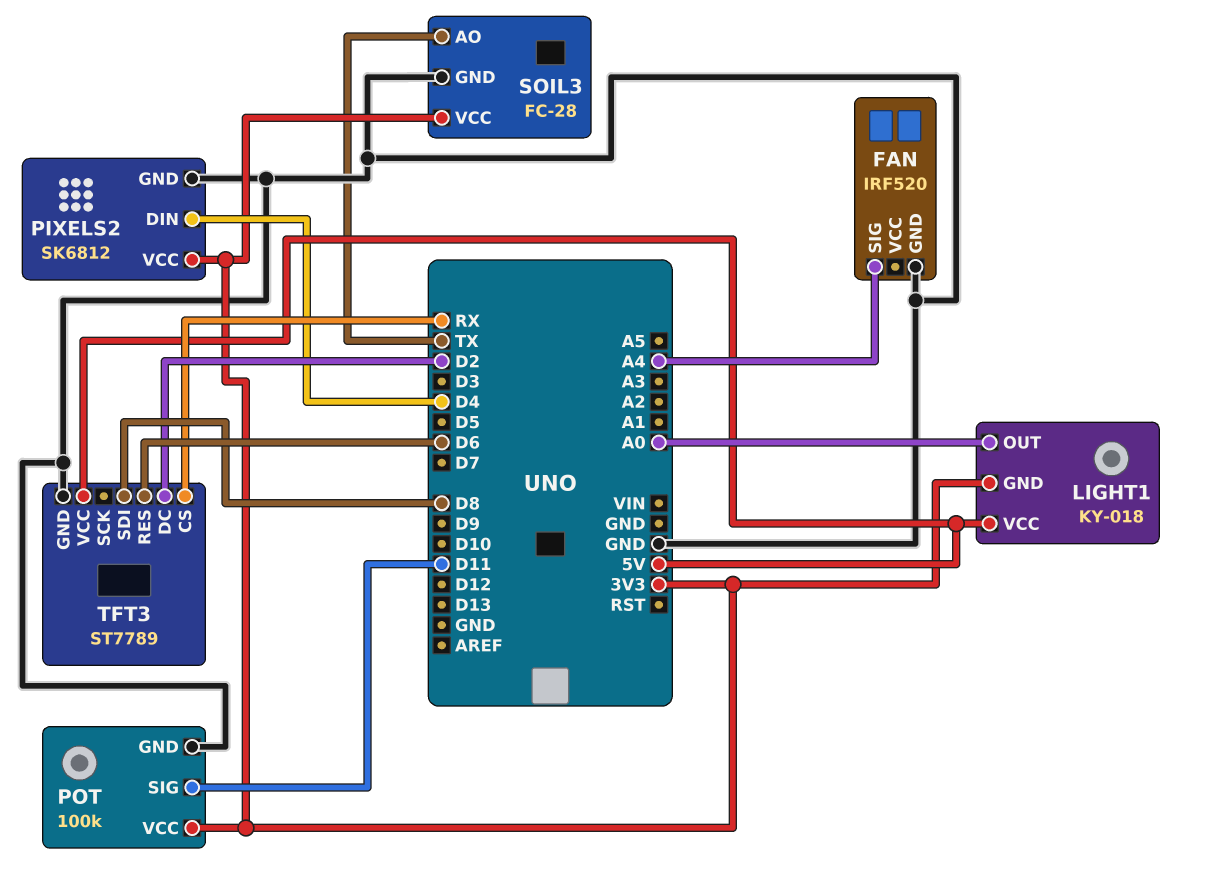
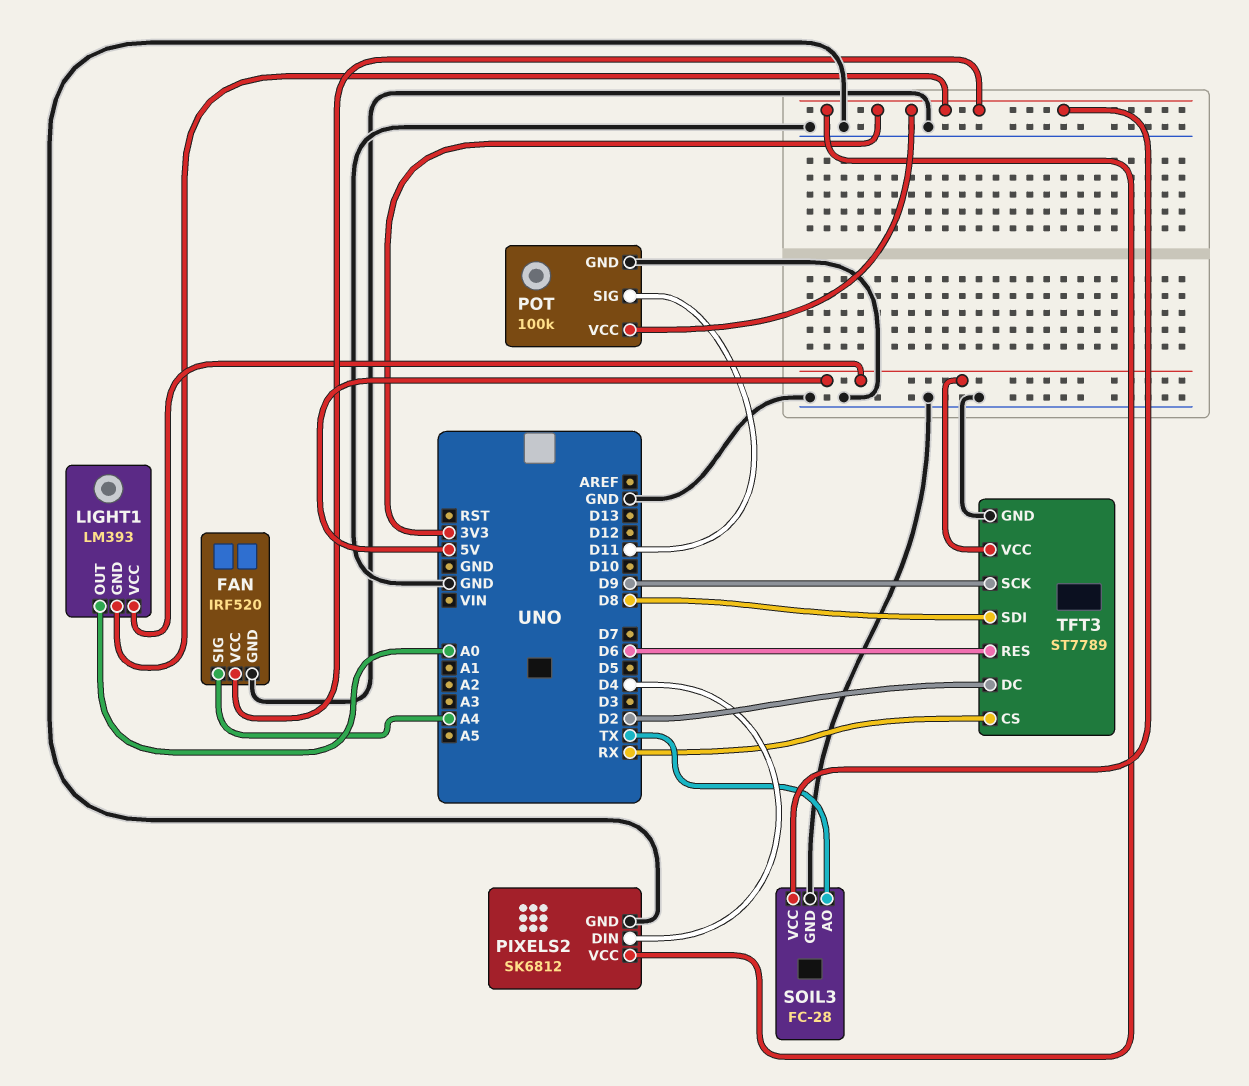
FAN pin VCC: none -> 3V3
LIGHT1: KY-018 -> LM393
TFT3 pin SCK: none -> D9

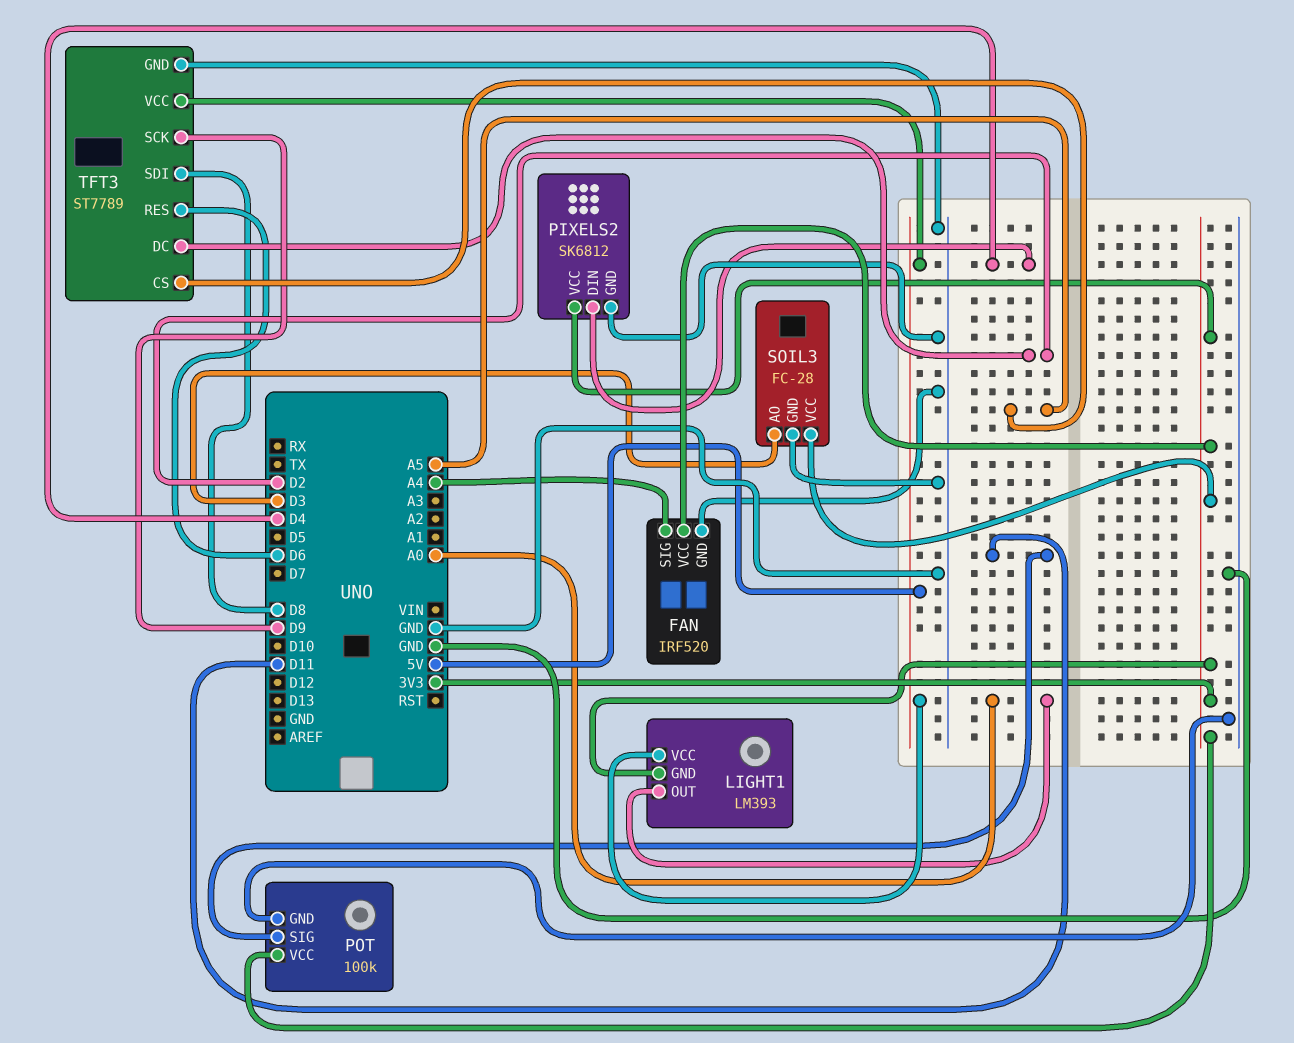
SOIL3 pin AO: TX -> D3
TFT3 pin CS: RX -> A5

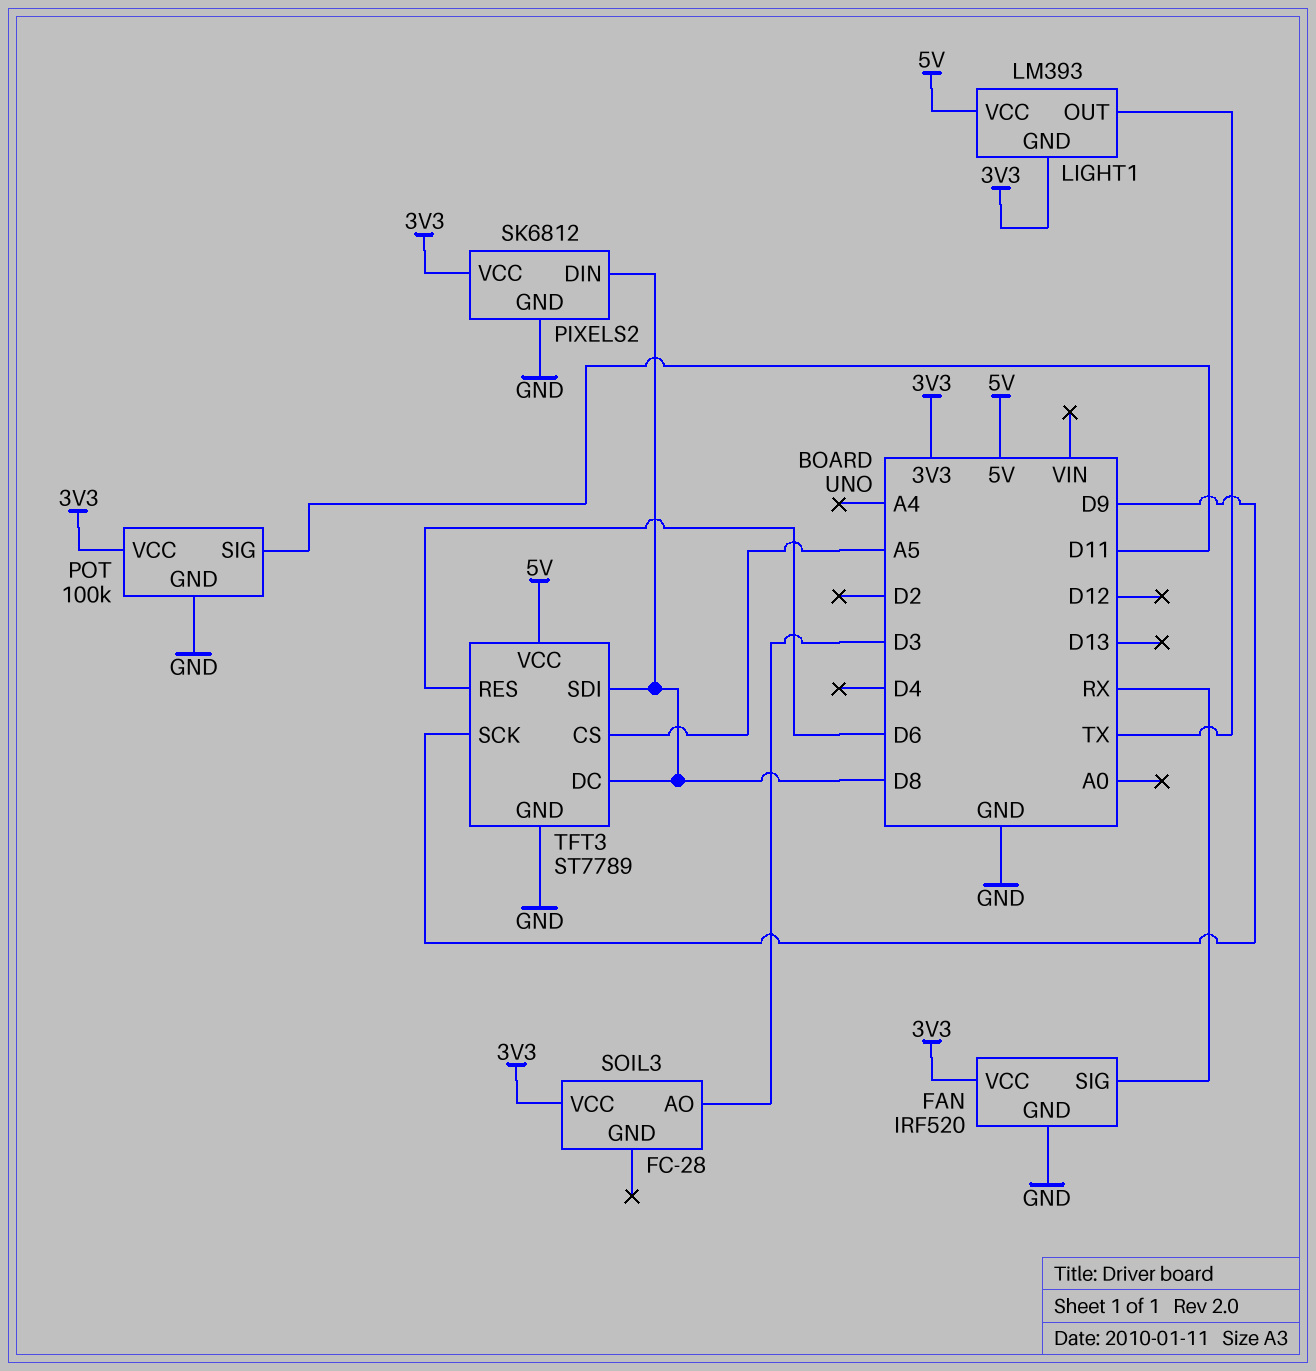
FAN pin SIG: A4 -> RX
LIGHT1 pin OUT: A0 -> TX
PIXELS2 pin DIN: D4 -> D8
SOIL3 pin GND: GND -> none
TFT3 pin DC: D2 -> D8

